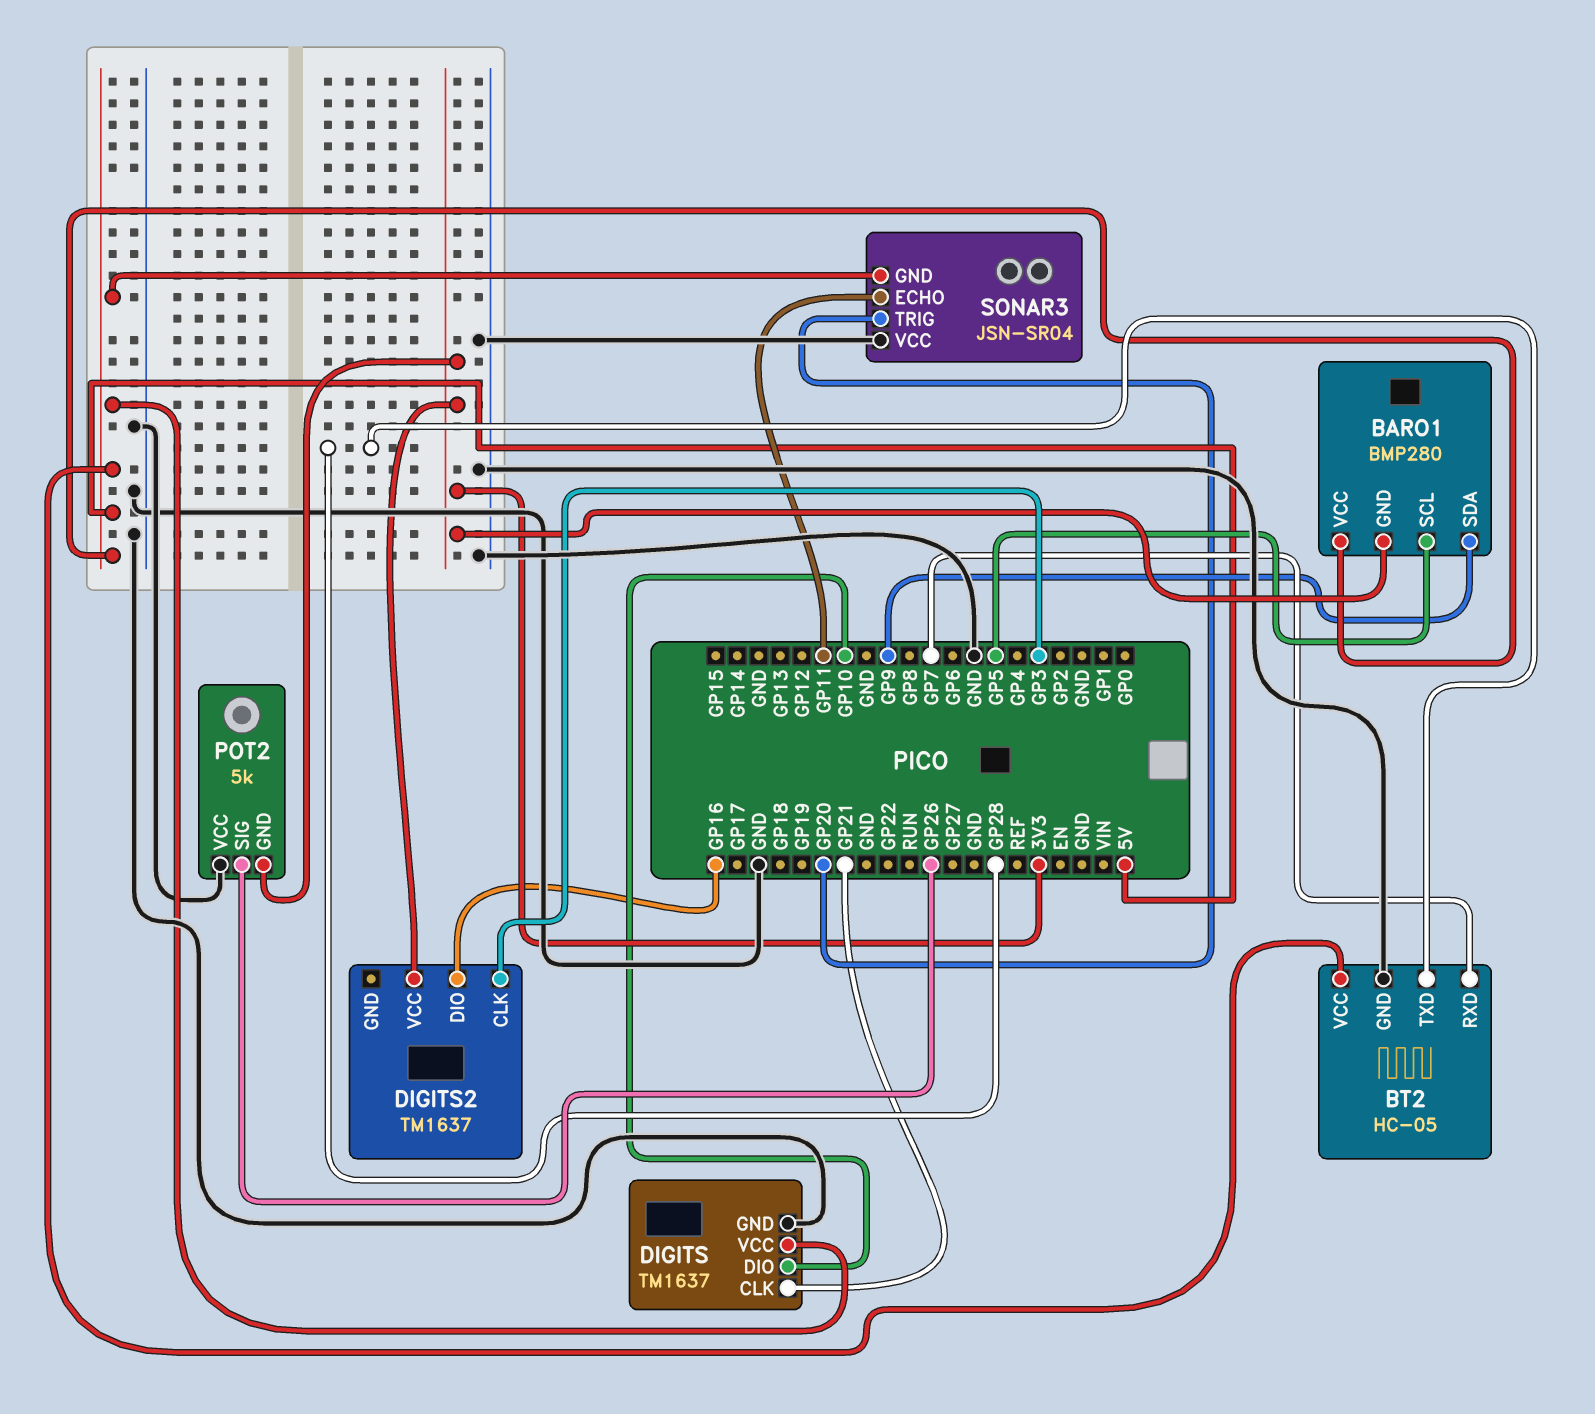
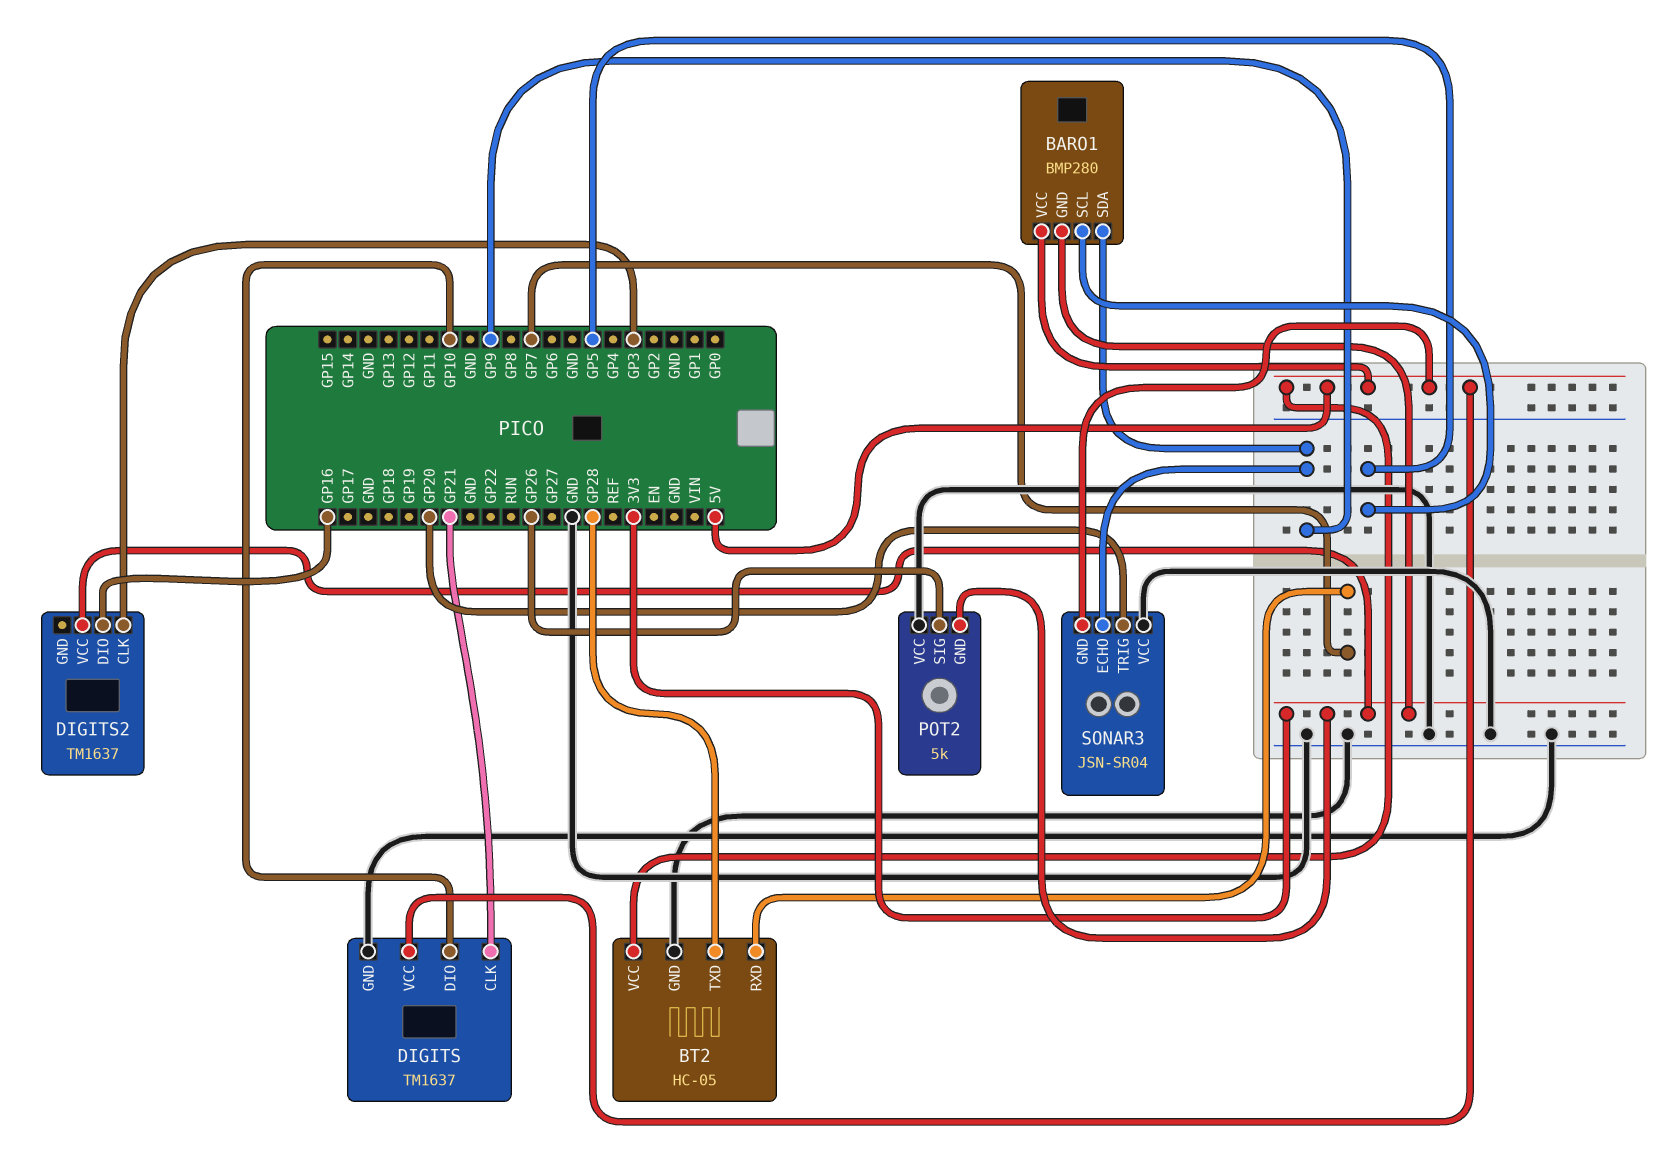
SONAR3 pin ECHO: GP11 -> GP9

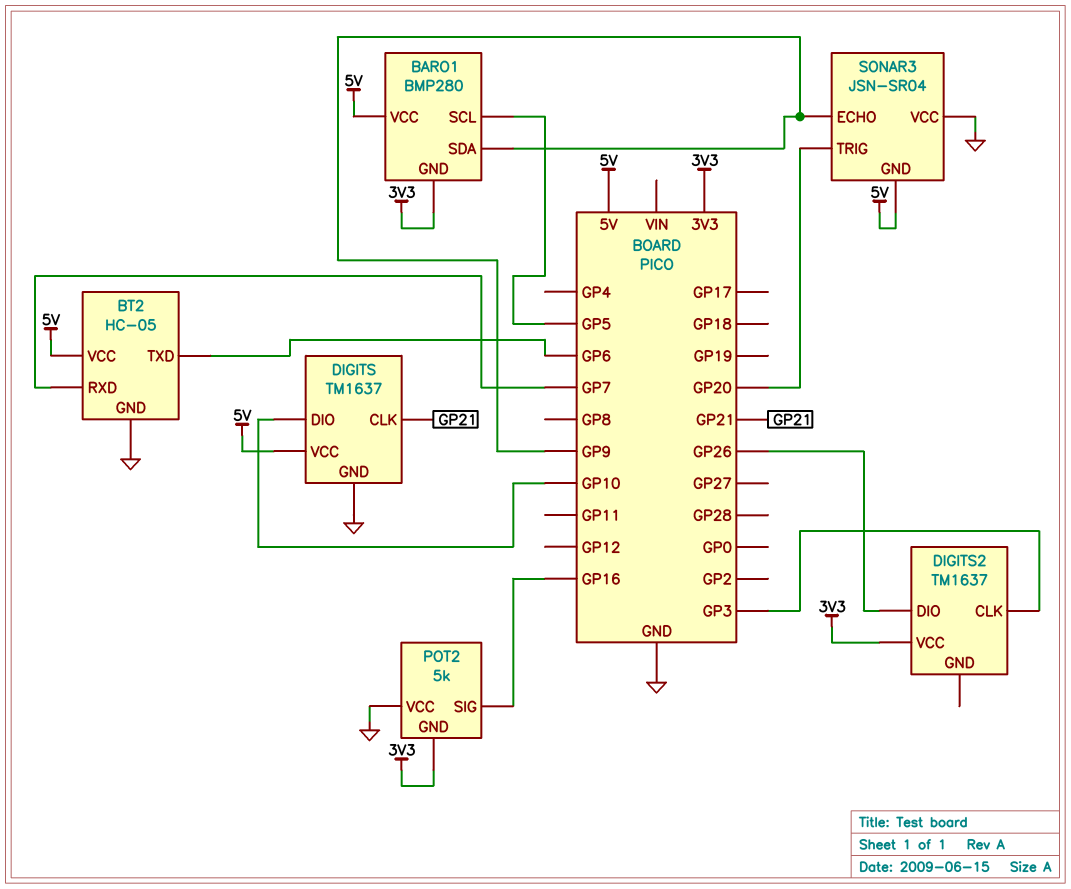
BT2 pin TXD: GP28 -> GP6
DIGITS2 pin DIO: GP16 -> GP26
POT2 pin SIG: GP26 -> GP16

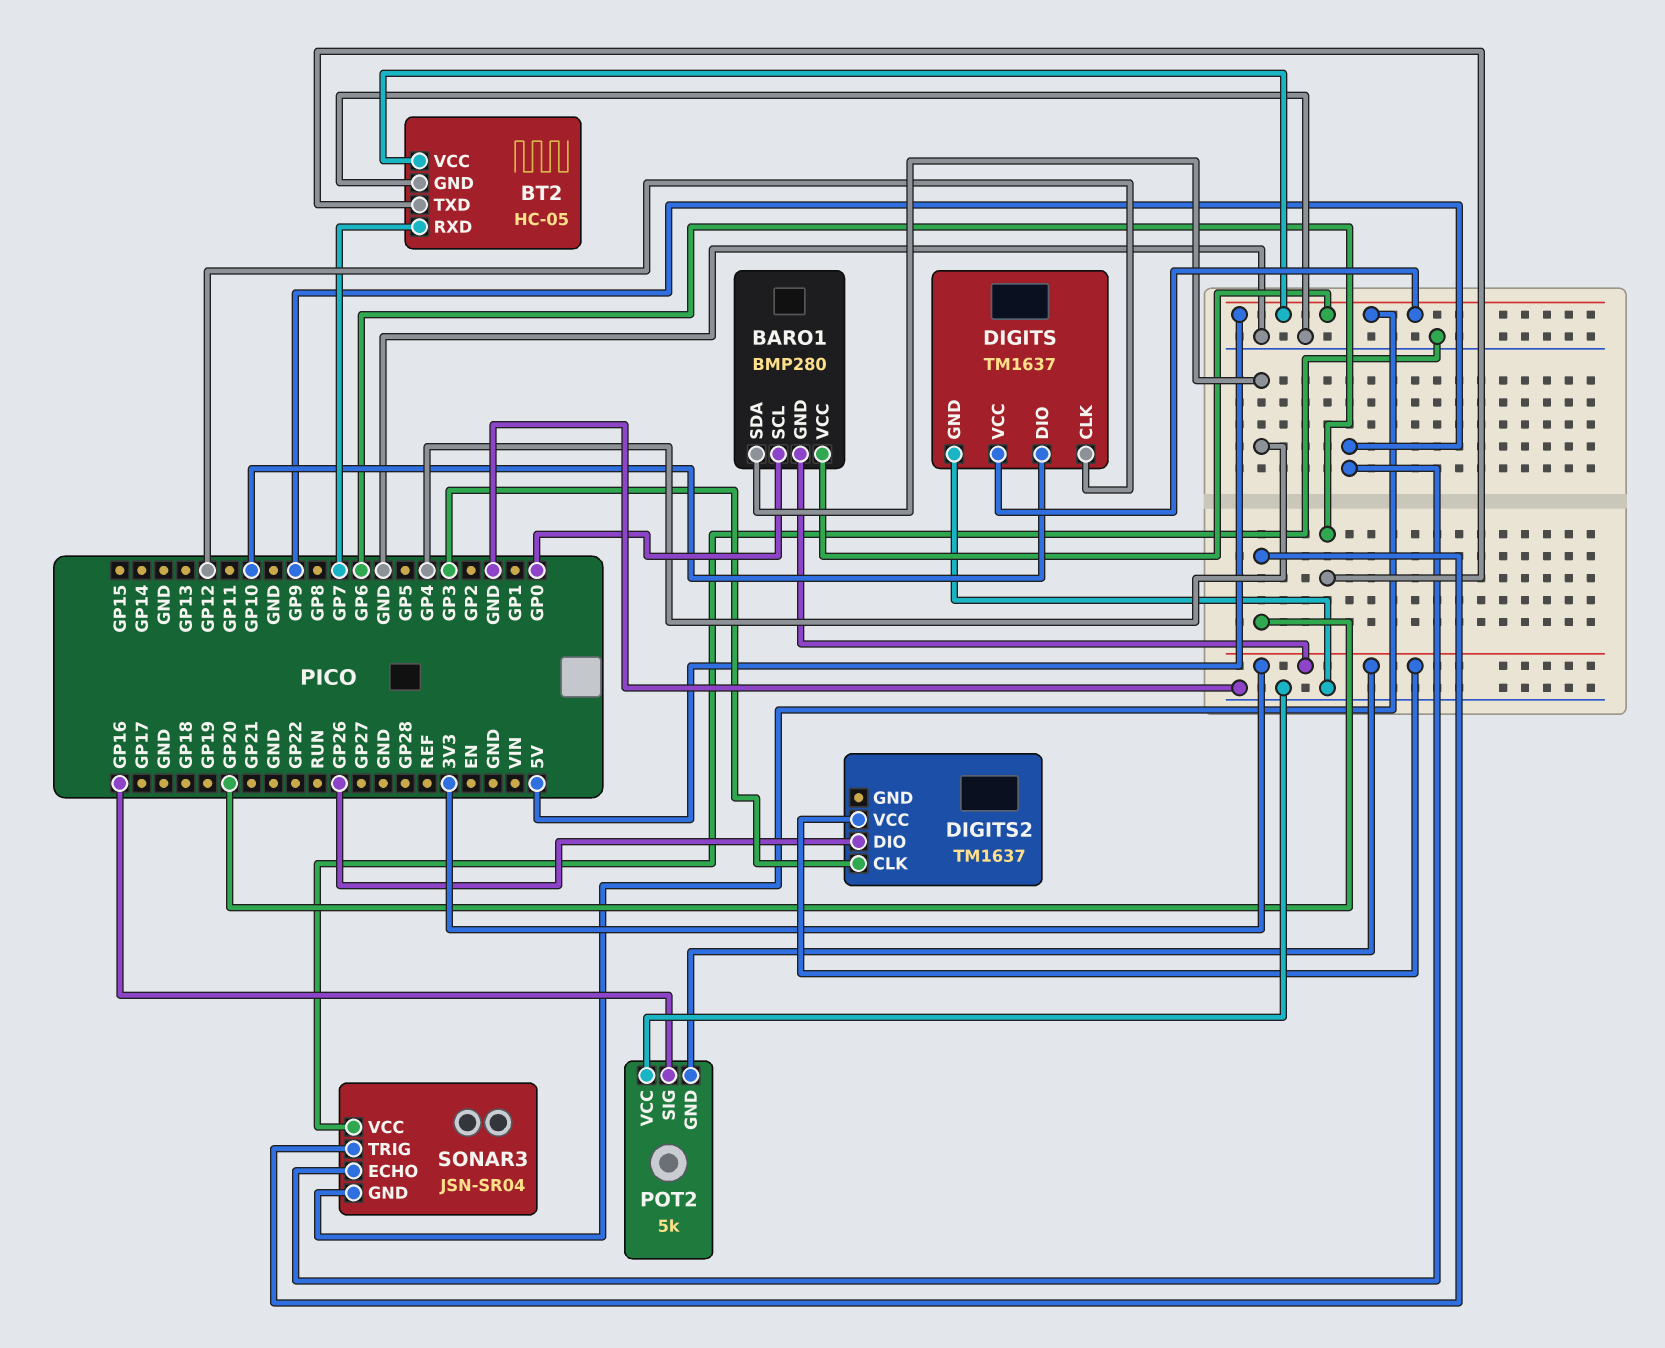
BARO1 pin SCL: GP5 -> GP0
BARO1 pin SDA: GP9 -> GP4
DIGITS pin CLK: GP21 -> GP12

